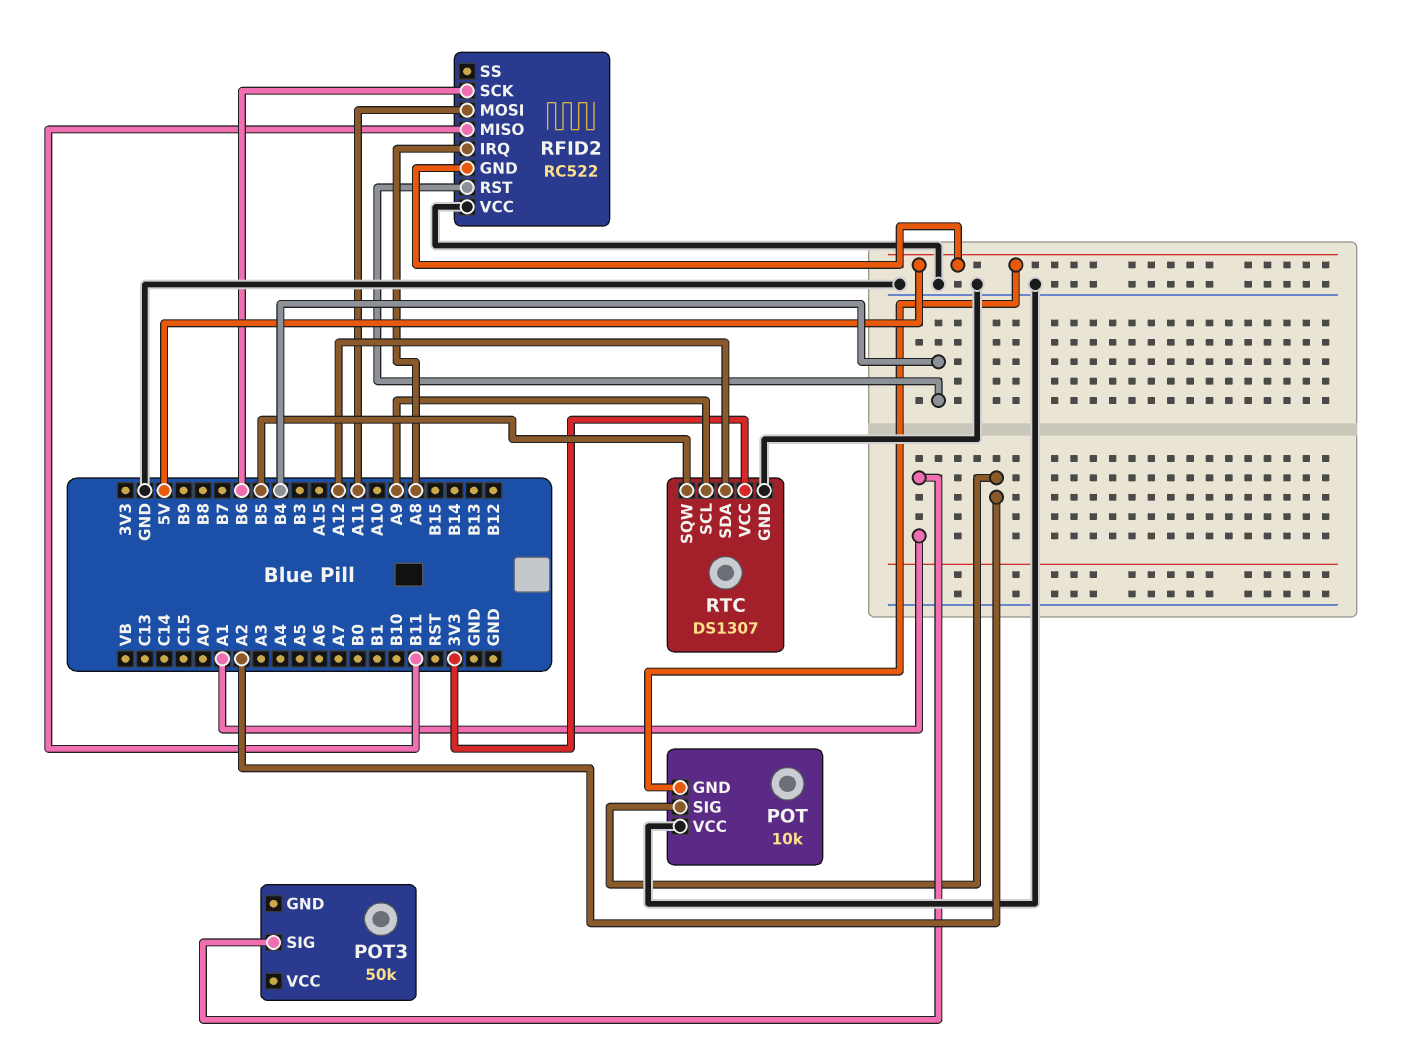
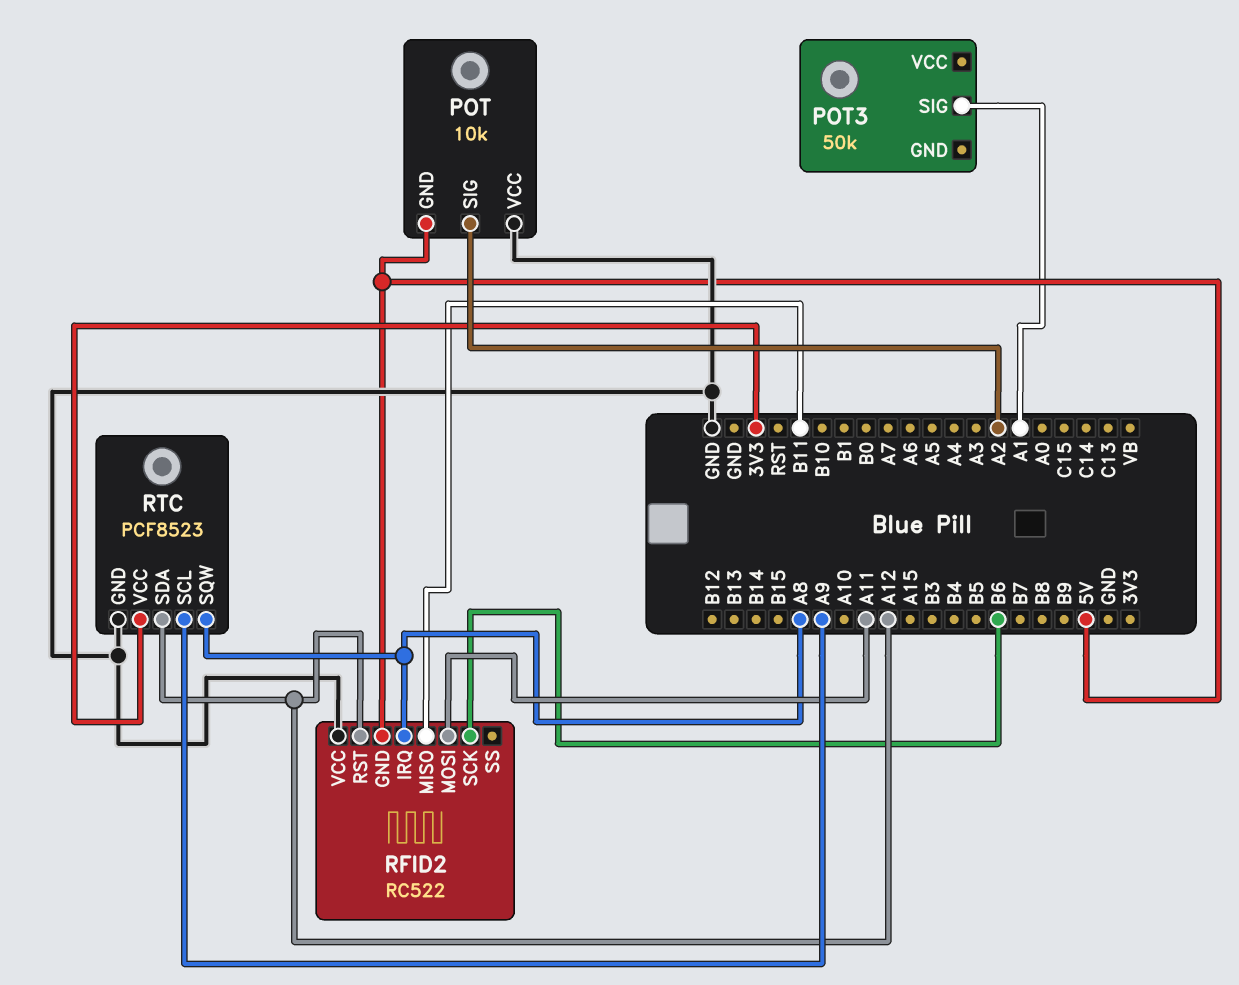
RFID2 pin RST: B4 -> A12
RTC: DS1307 -> PCF8523
RTC pin SQW: B5 -> A8

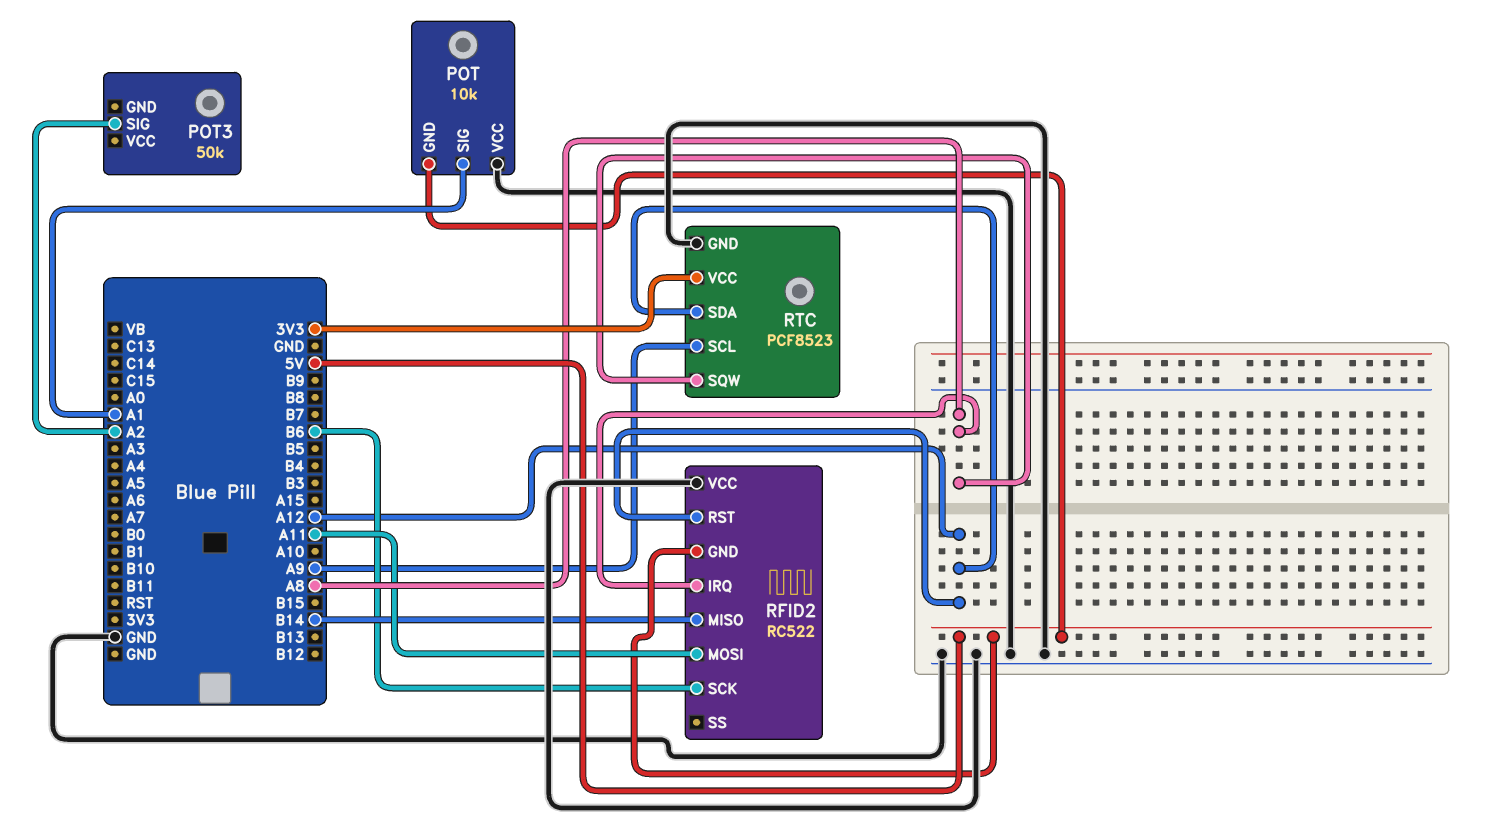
POT pin SIG: A2 -> A1
POT3 pin SIG: A1 -> A2
RFID2 pin MISO: B11 -> B14

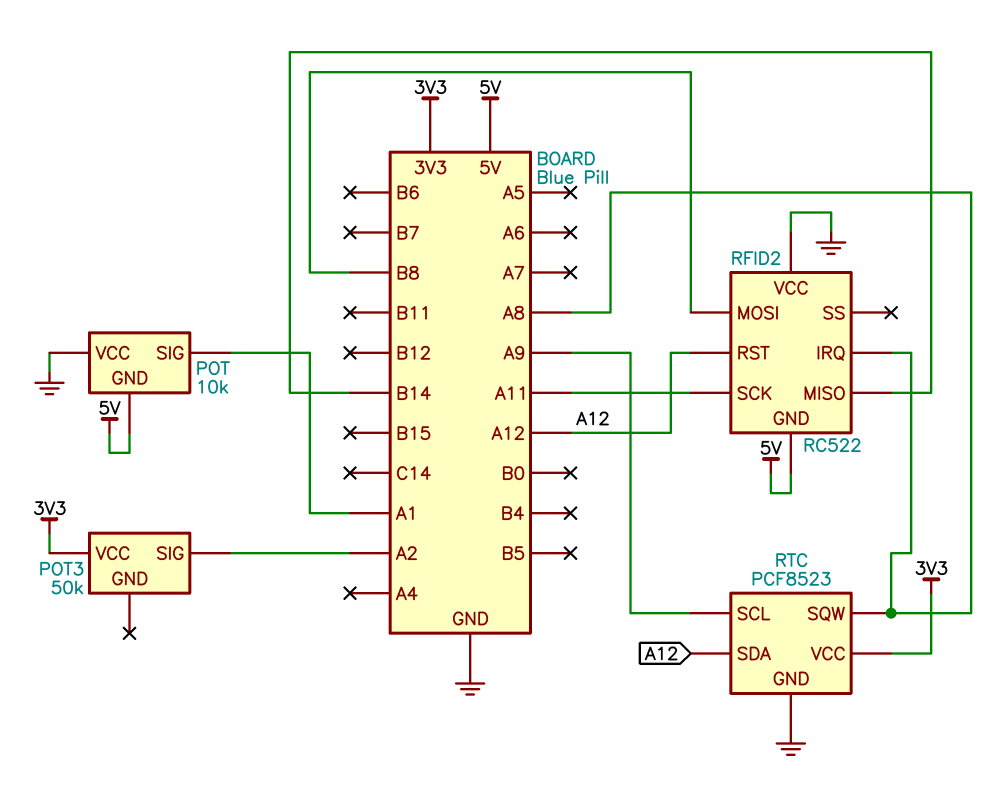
POT3 pin VCC: none -> 3V3
RFID2 pin MOSI: A11 -> B8
RFID2 pin SCK: B6 -> A11

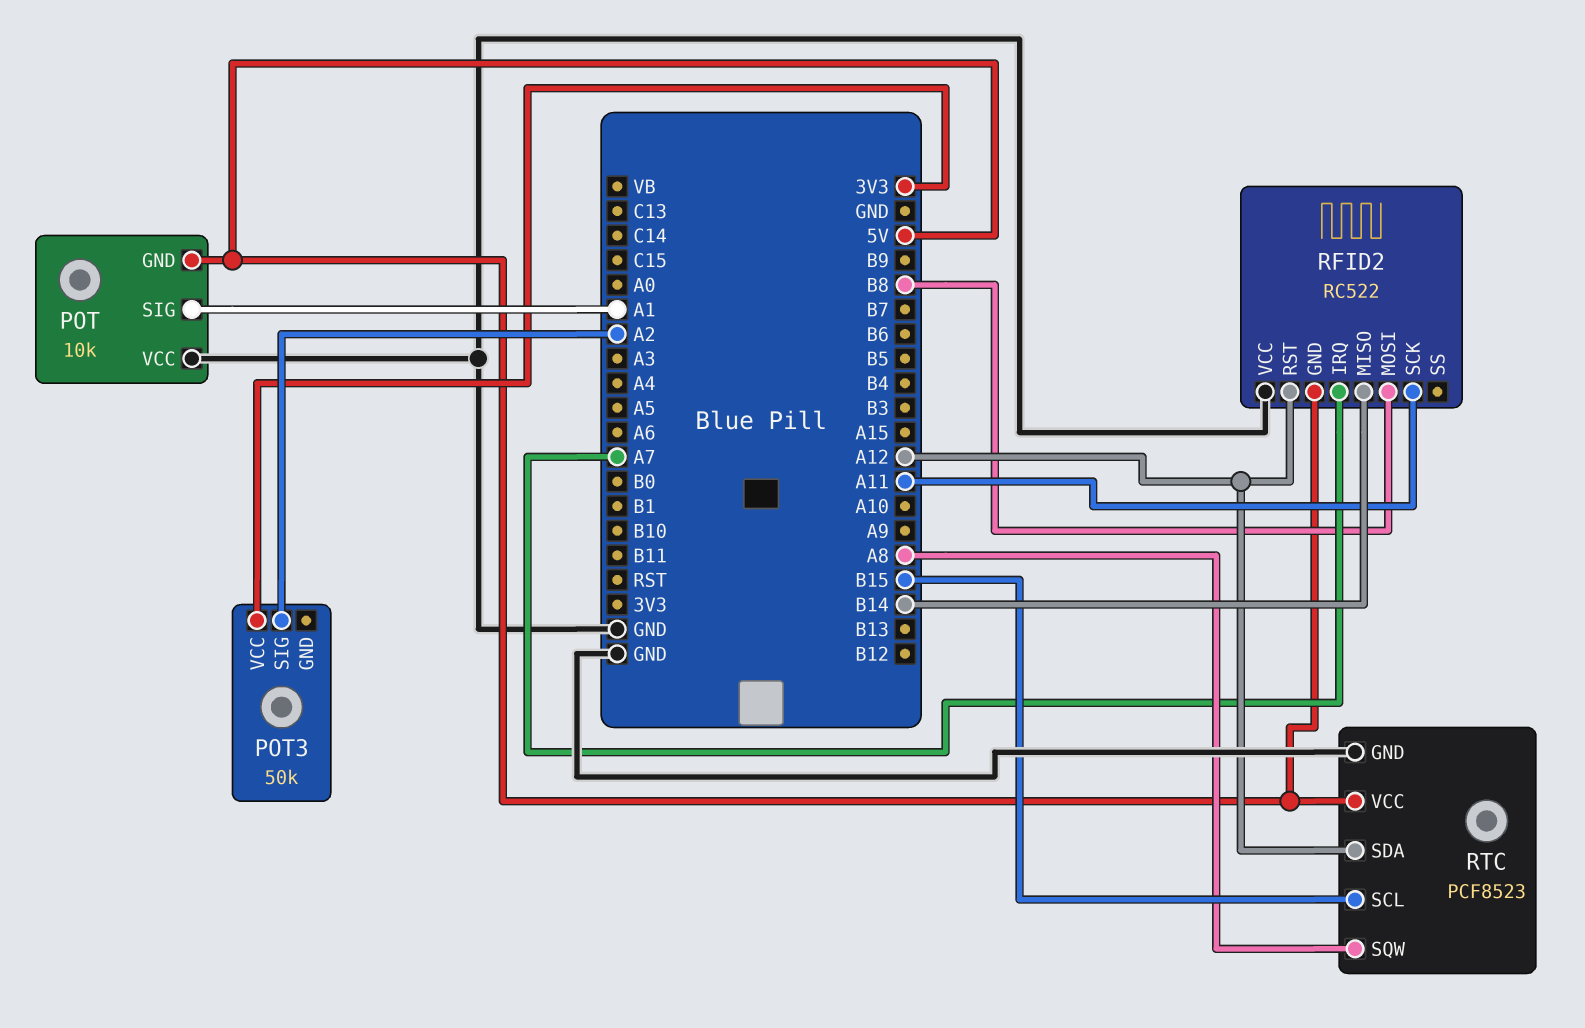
RFID2 pin IRQ: A8 -> A7
RTC pin SCL: A9 -> B15
RTC pin VCC: 3V3 -> 5V

